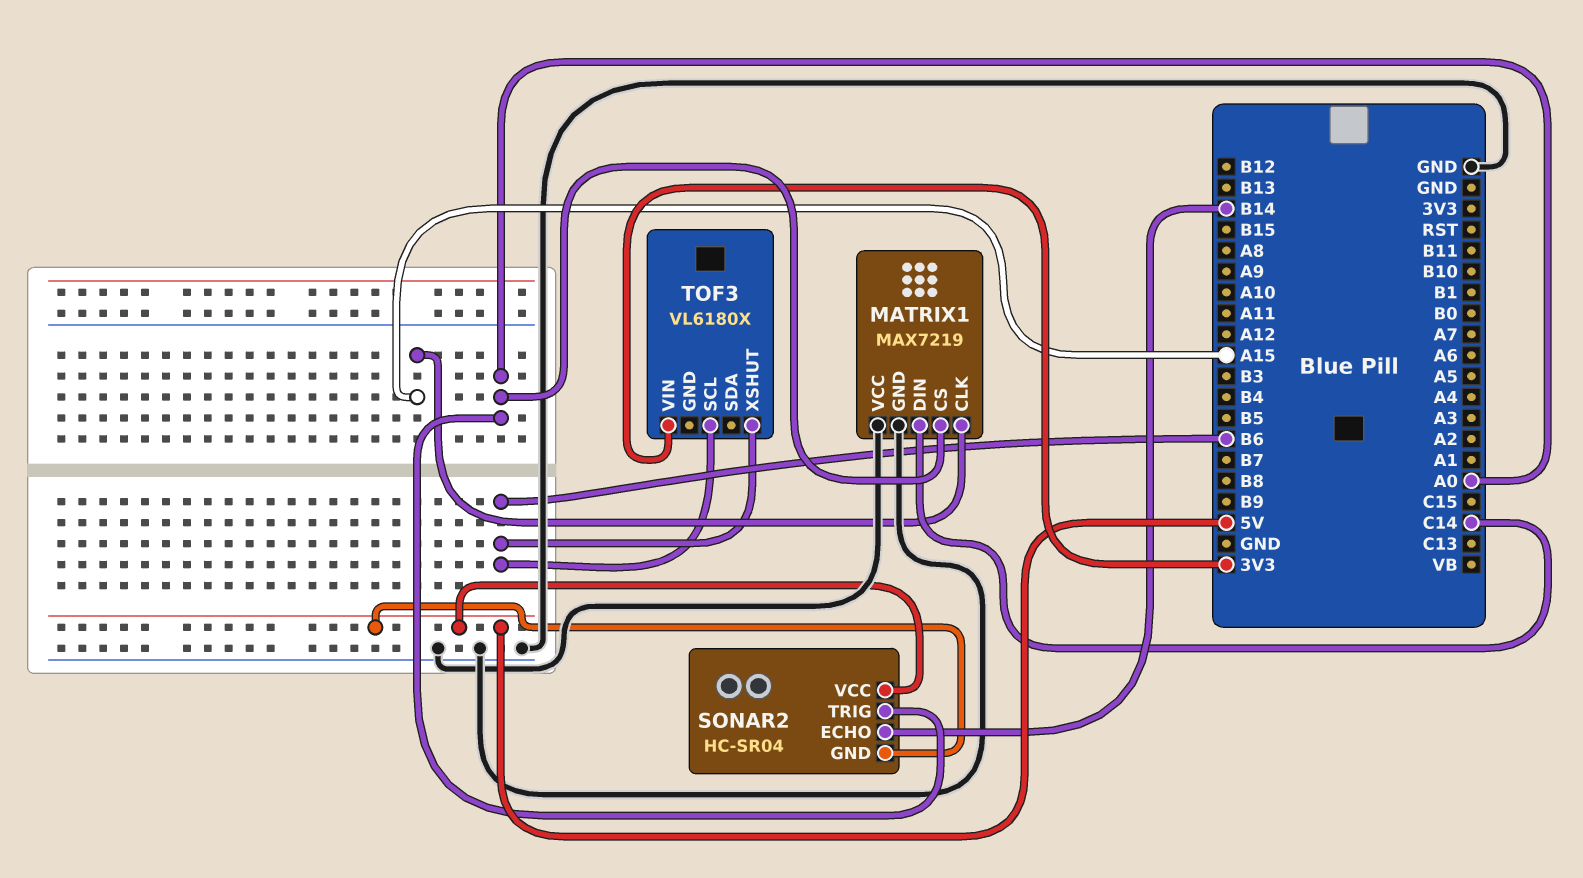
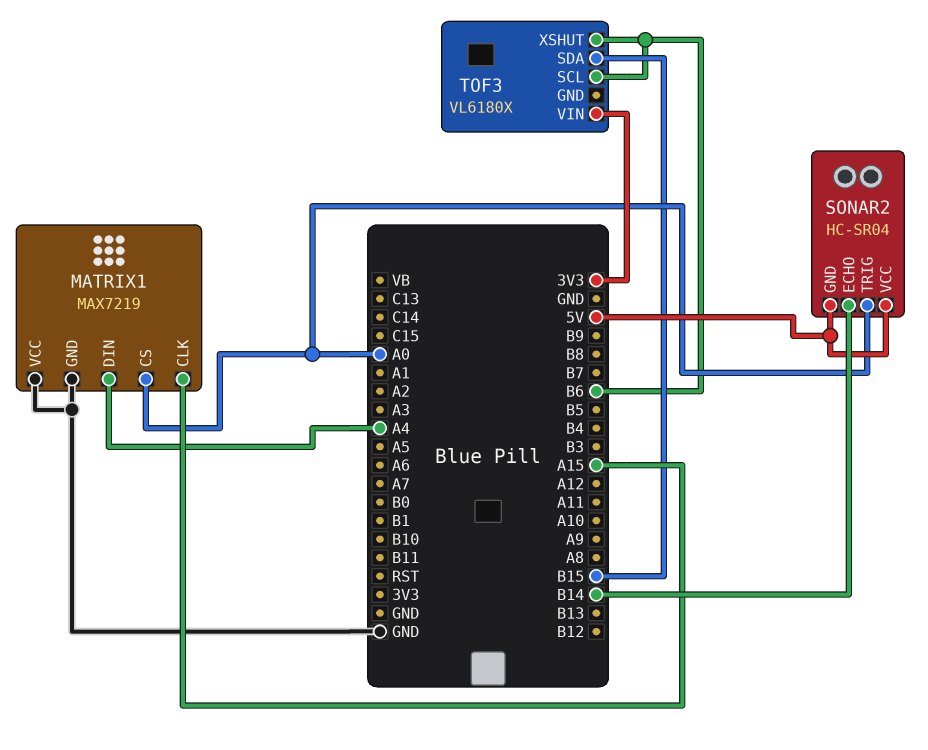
MATRIX1 pin DIN: C14 -> A4
TOF3 pin SDA: none -> B15

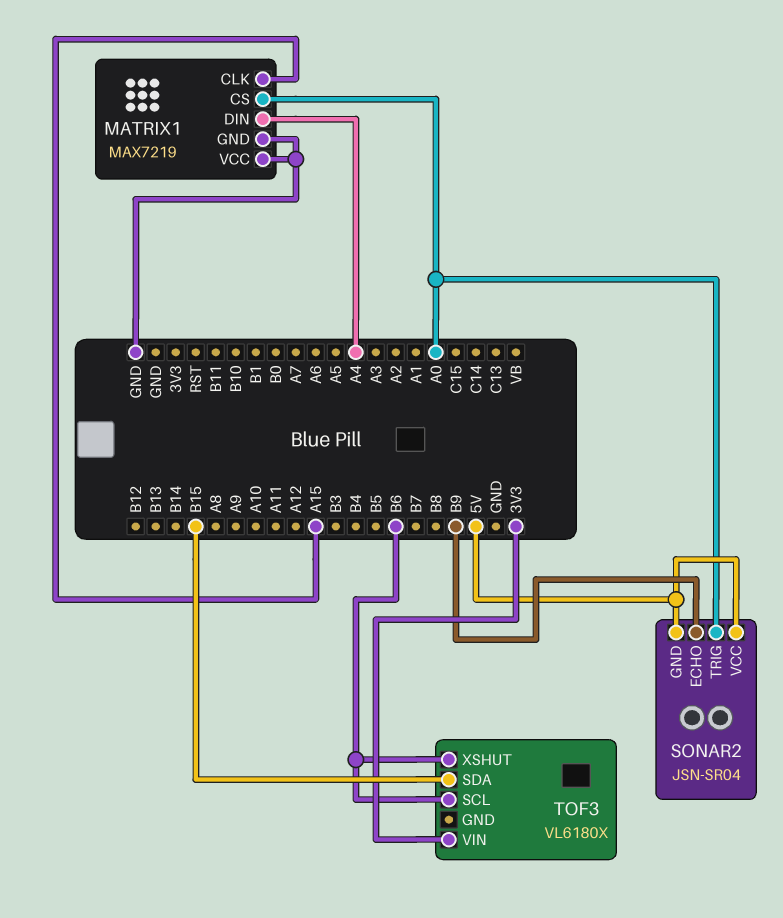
SONAR2: HC-SR04 -> JSN-SR04
SONAR2 pin ECHO: B14 -> B9

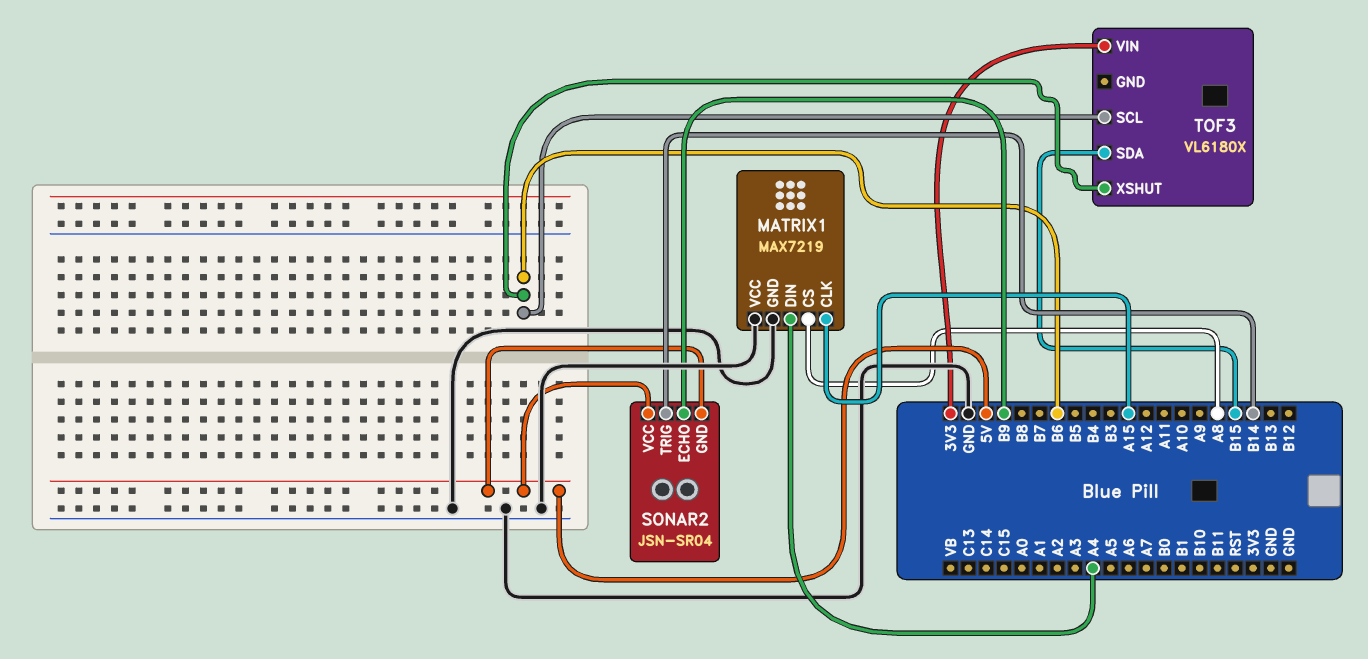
MATRIX1 pin CS: A0 -> A8
SONAR2 pin TRIG: A0 -> B14

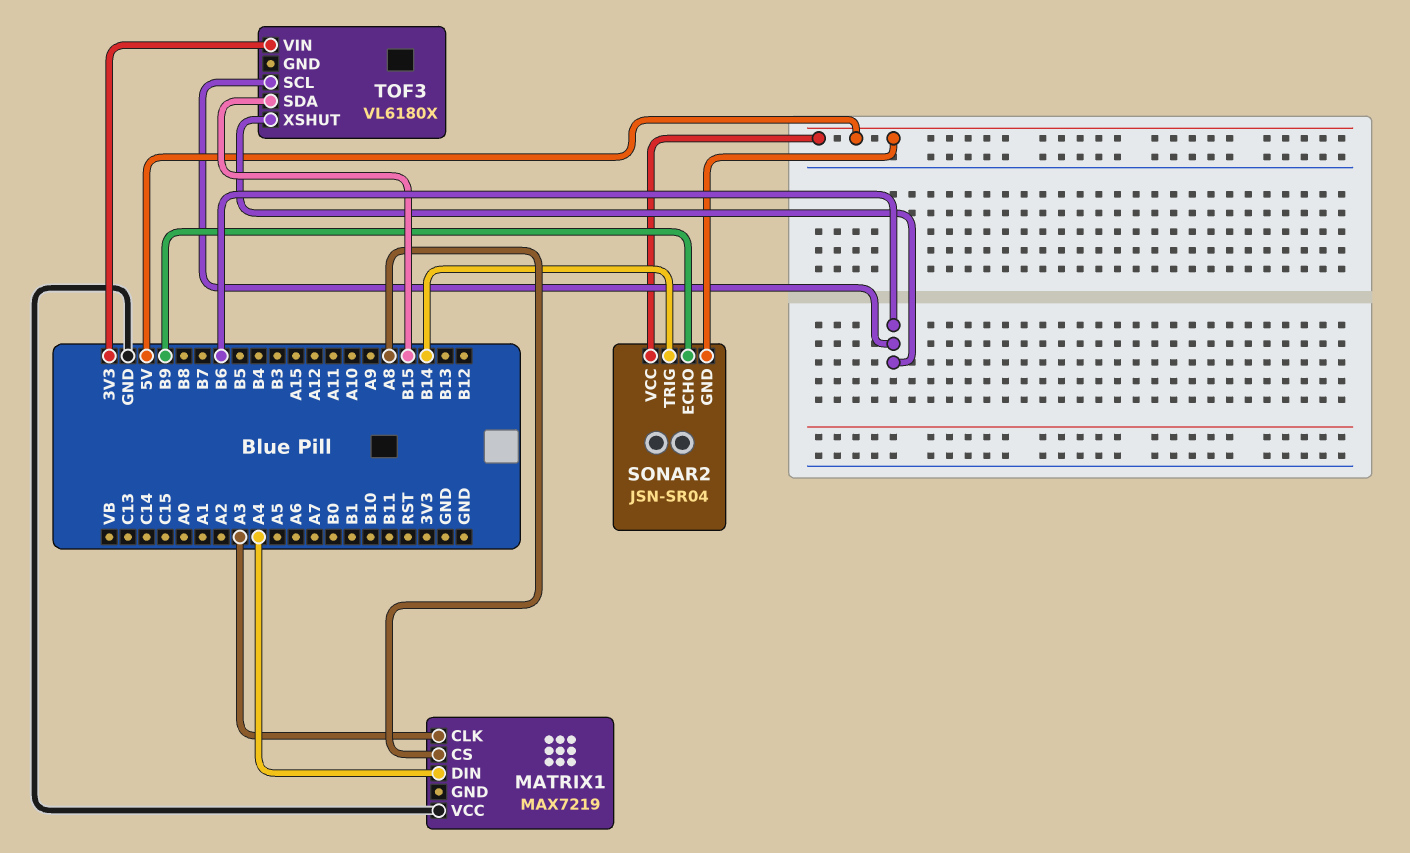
MATRIX1 pin CLK: A15 -> A3
MATRIX1 pin GND: GND -> none

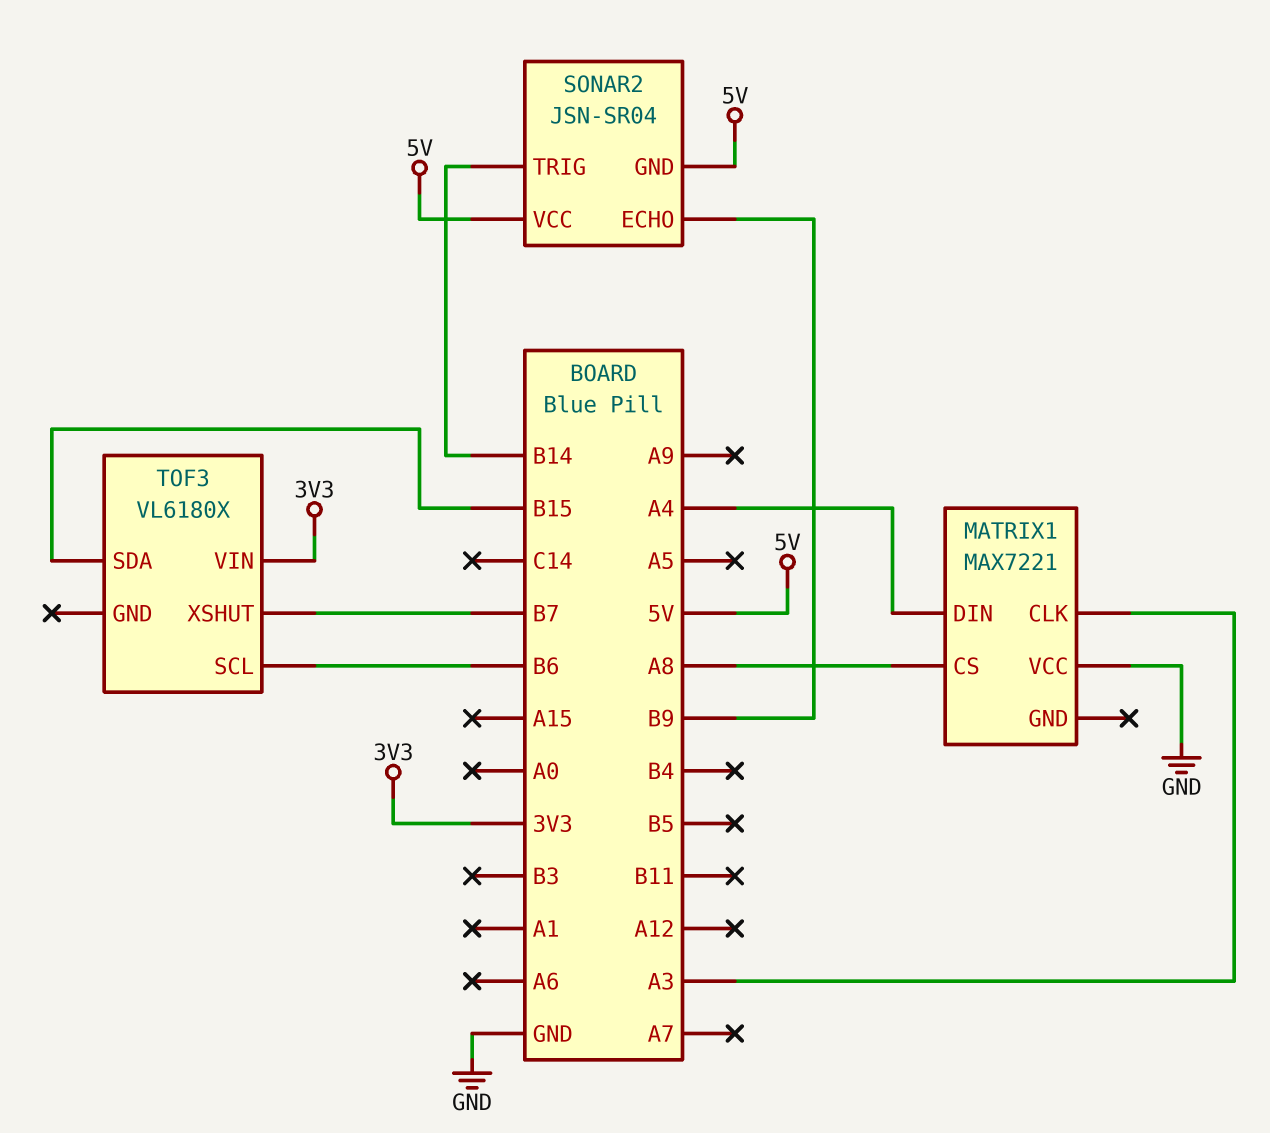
MATRIX1: MAX7219 -> MAX7221
TOF3 pin XSHUT: B6 -> B7

